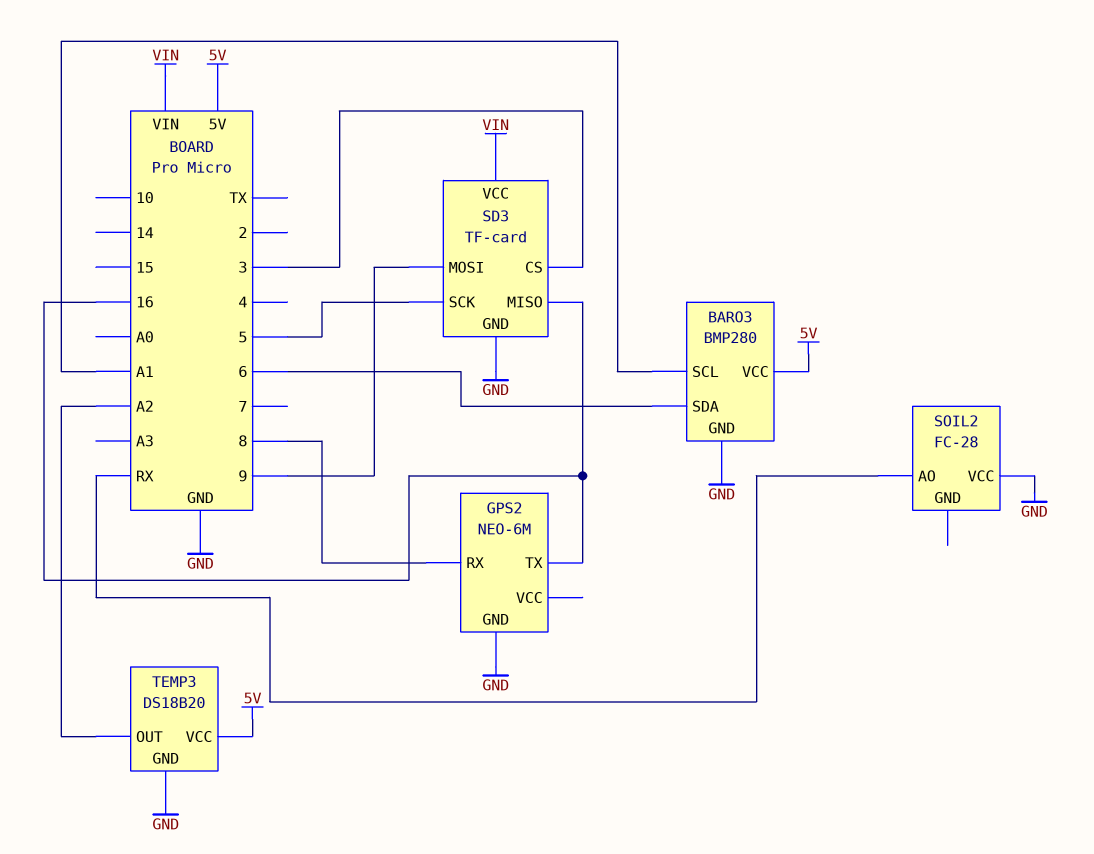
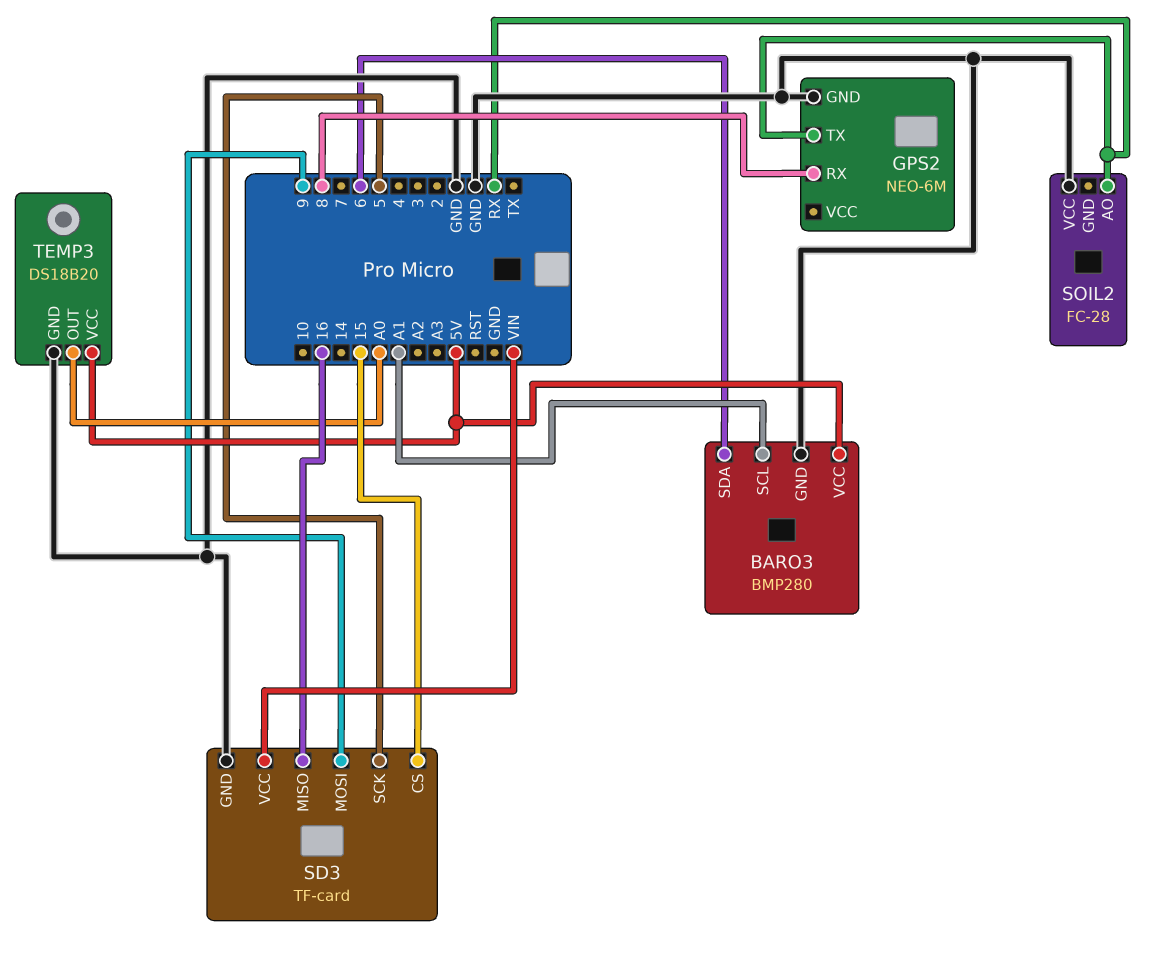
GPS2 pin TX: 16 -> RX
SD3 pin CS: 3 -> 15
TEMP3 pin OUT: A2 -> A0

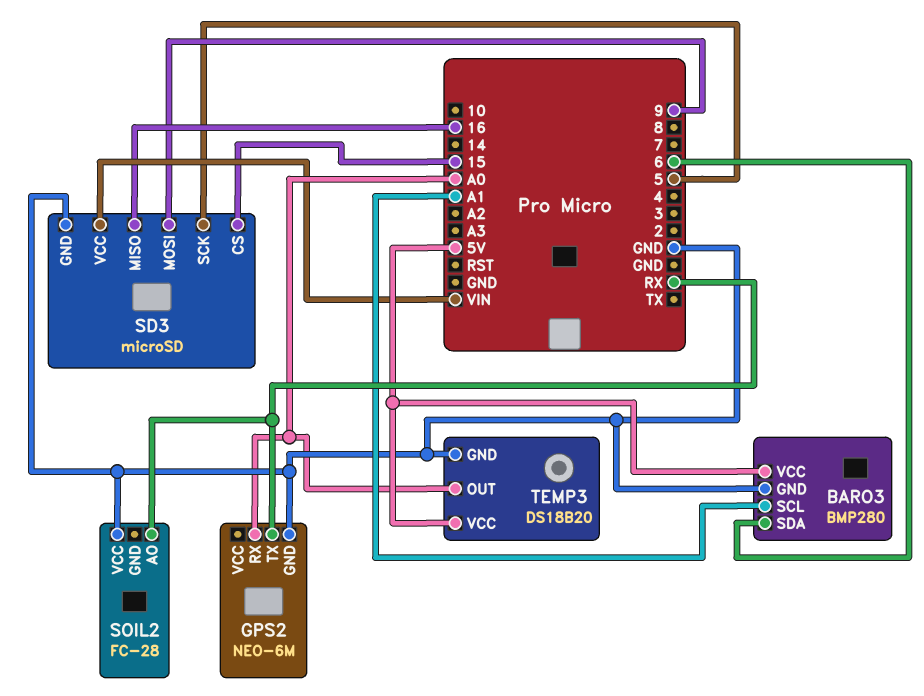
GPS2 pin RX: 8 -> A0
SD3: TF-card -> microSD

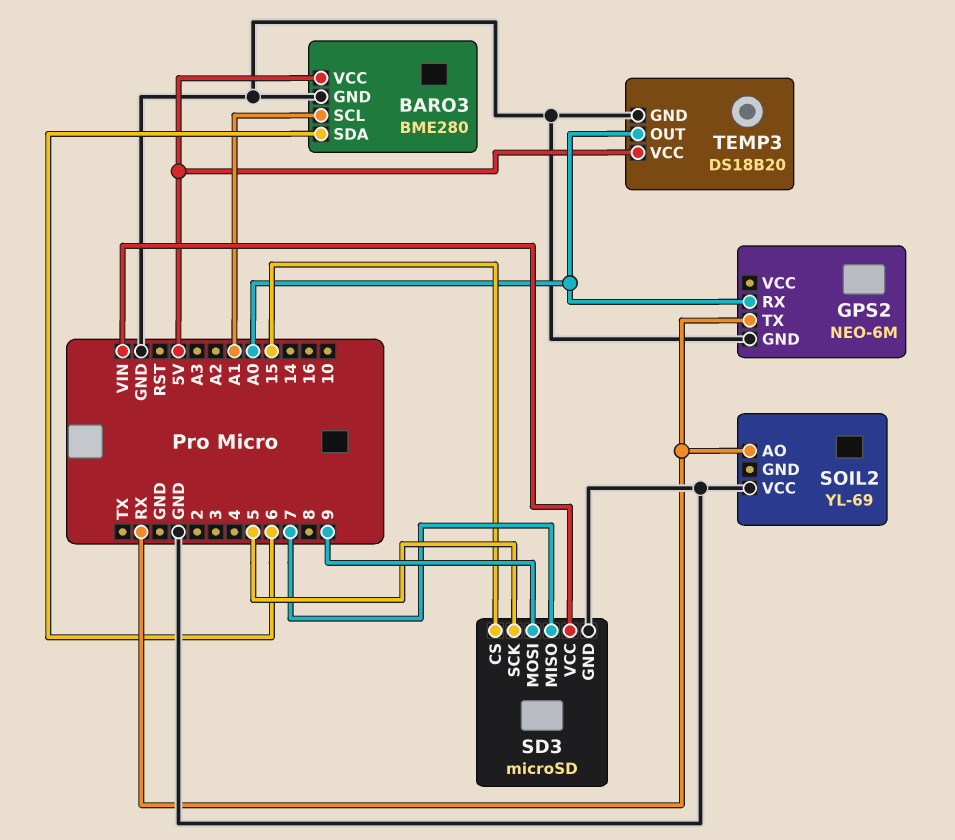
BARO3: BMP280 -> BME280
SD3 pin MISO: 16 -> 7
SOIL2: FC-28 -> YL-69

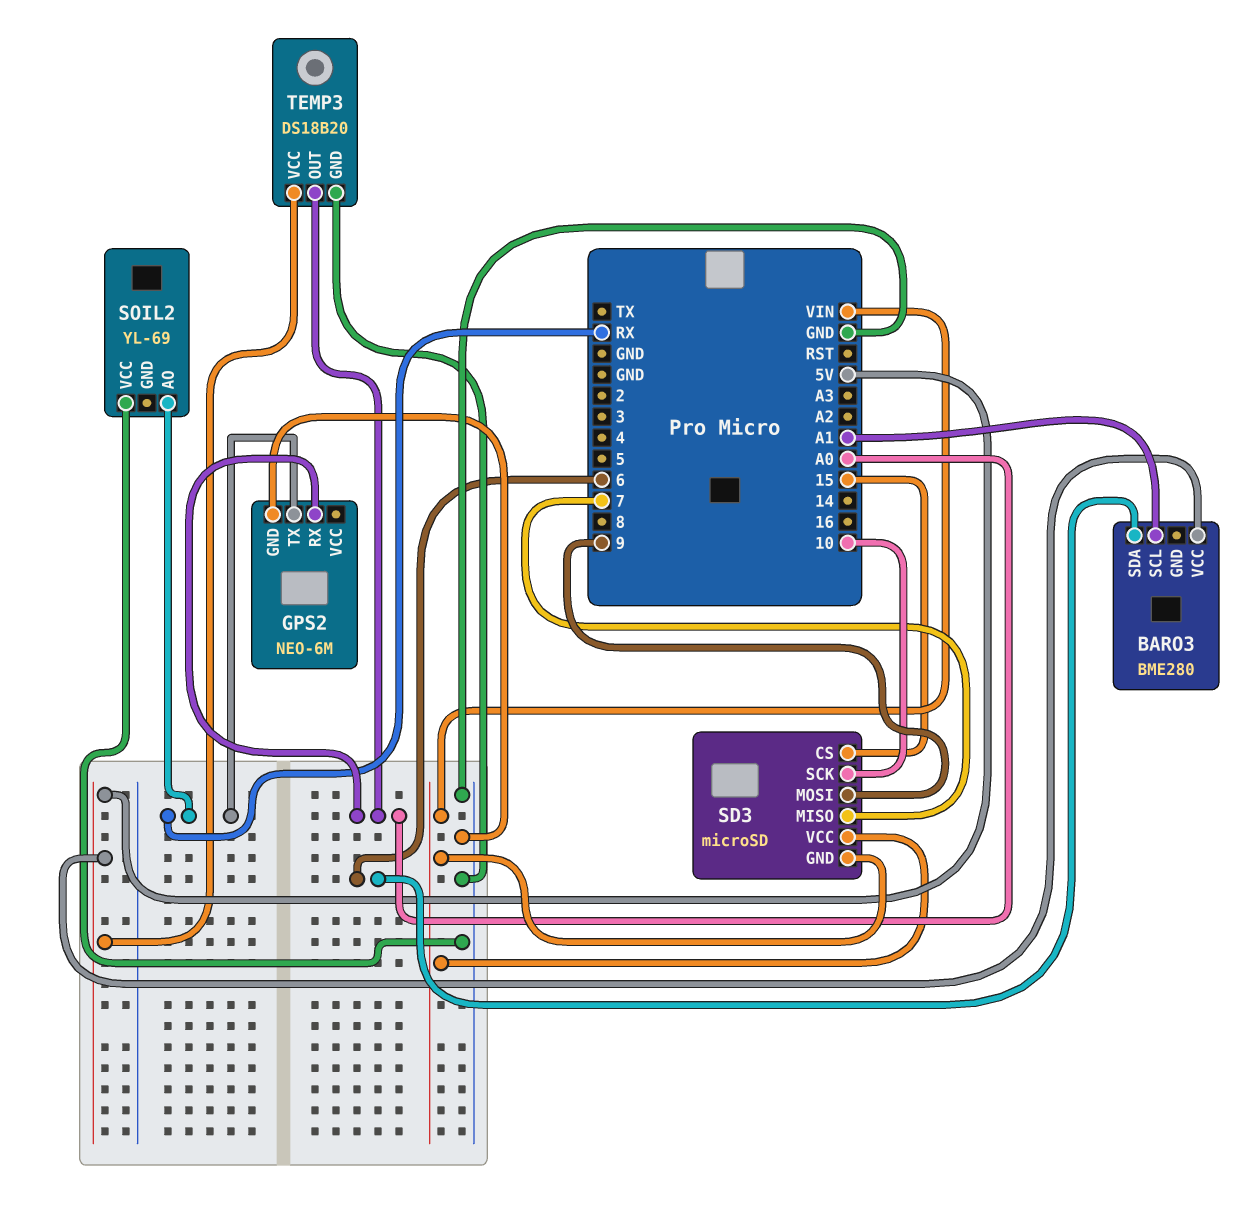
BARO3 pin GND: GND -> none
SD3 pin GND: GND -> VIN
SD3 pin SCK: 5 -> 10

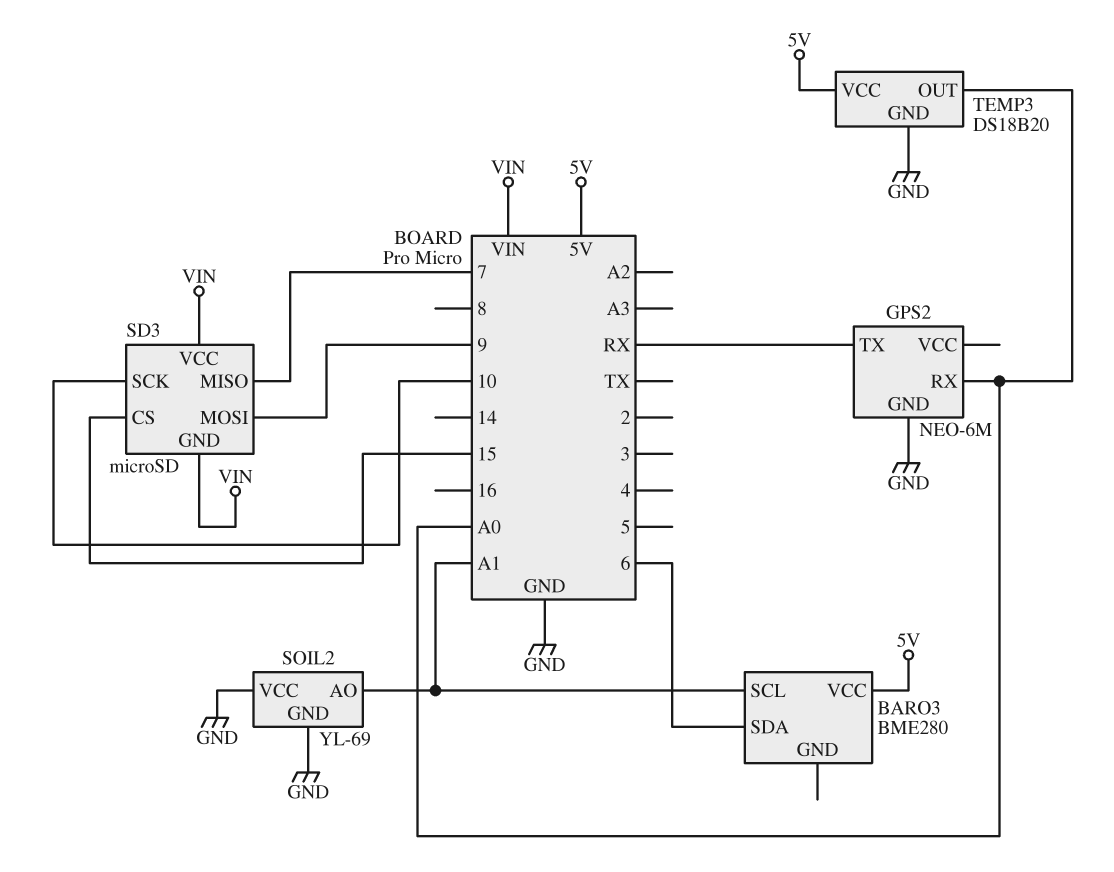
SOIL2 pin AO: RX -> A1
SOIL2 pin GND: none -> GND

